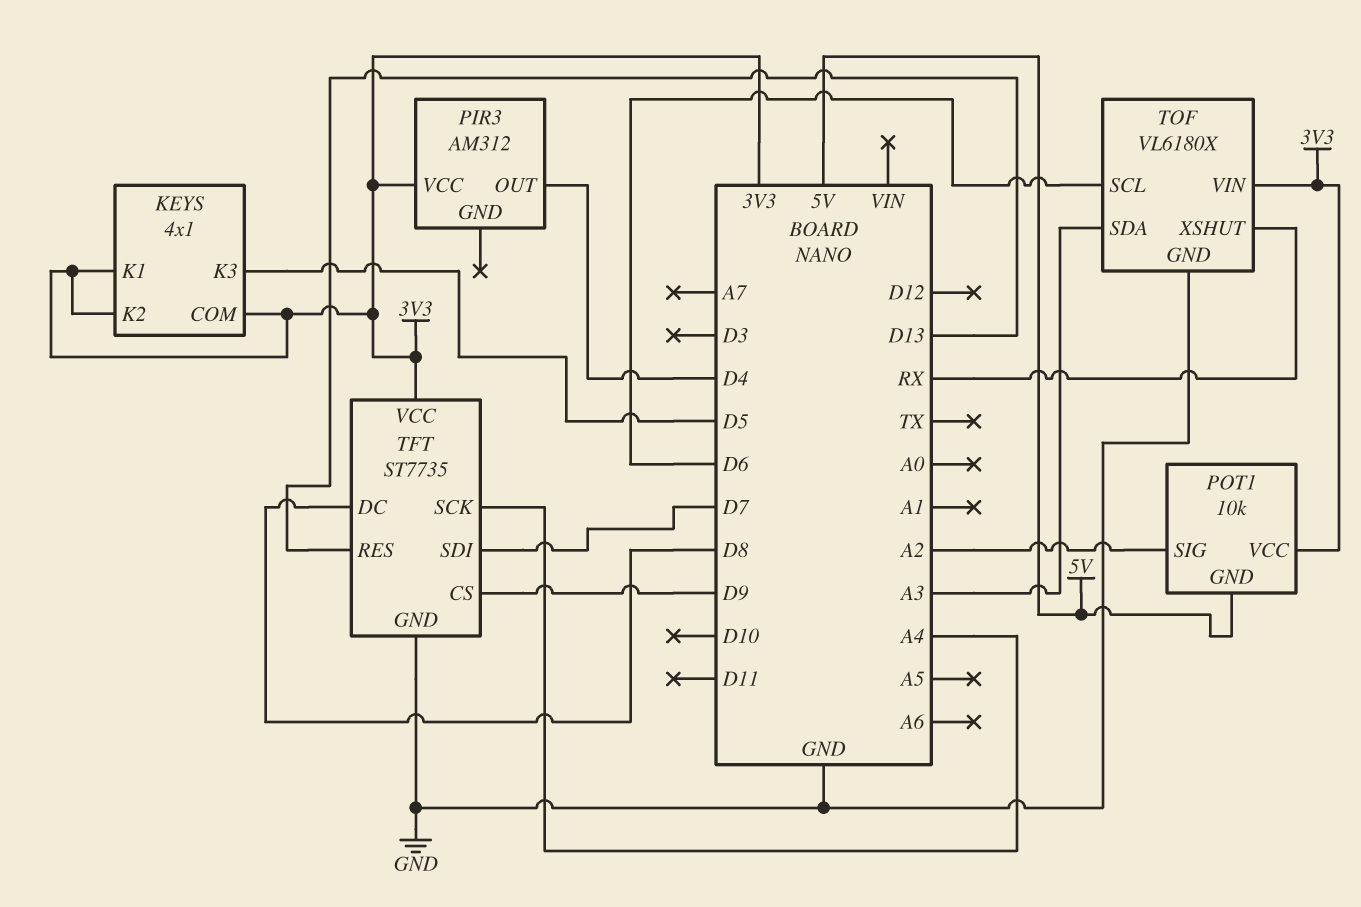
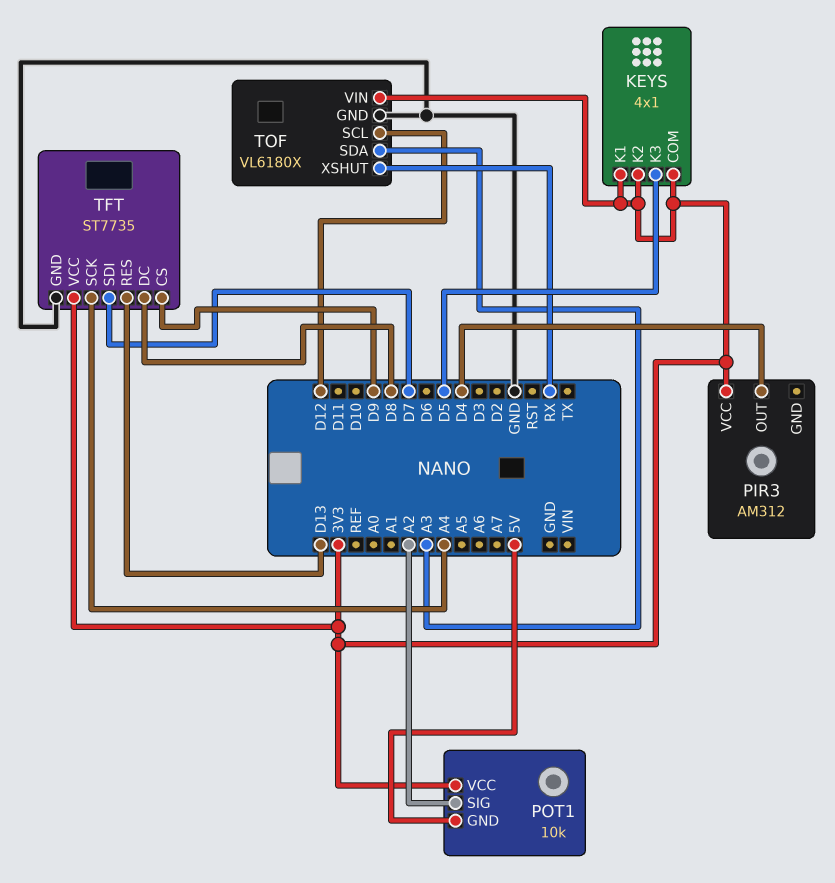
TOF pin SCL: D6 -> D12

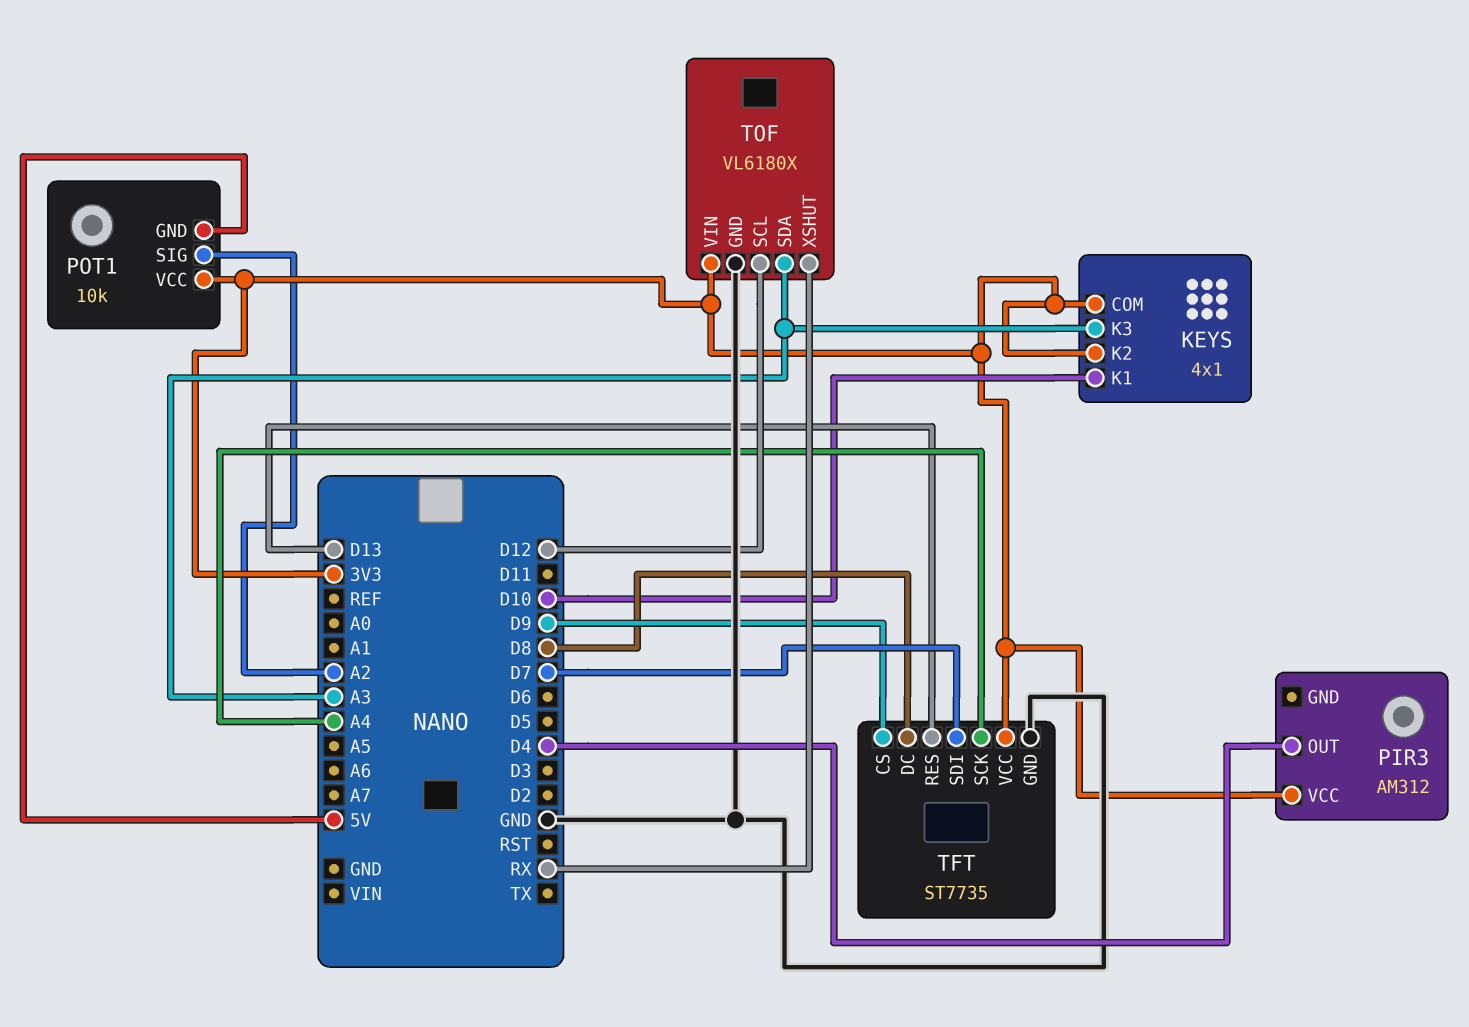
KEYS pin K1: 3V3 -> D10
KEYS pin K3: D5 -> A3

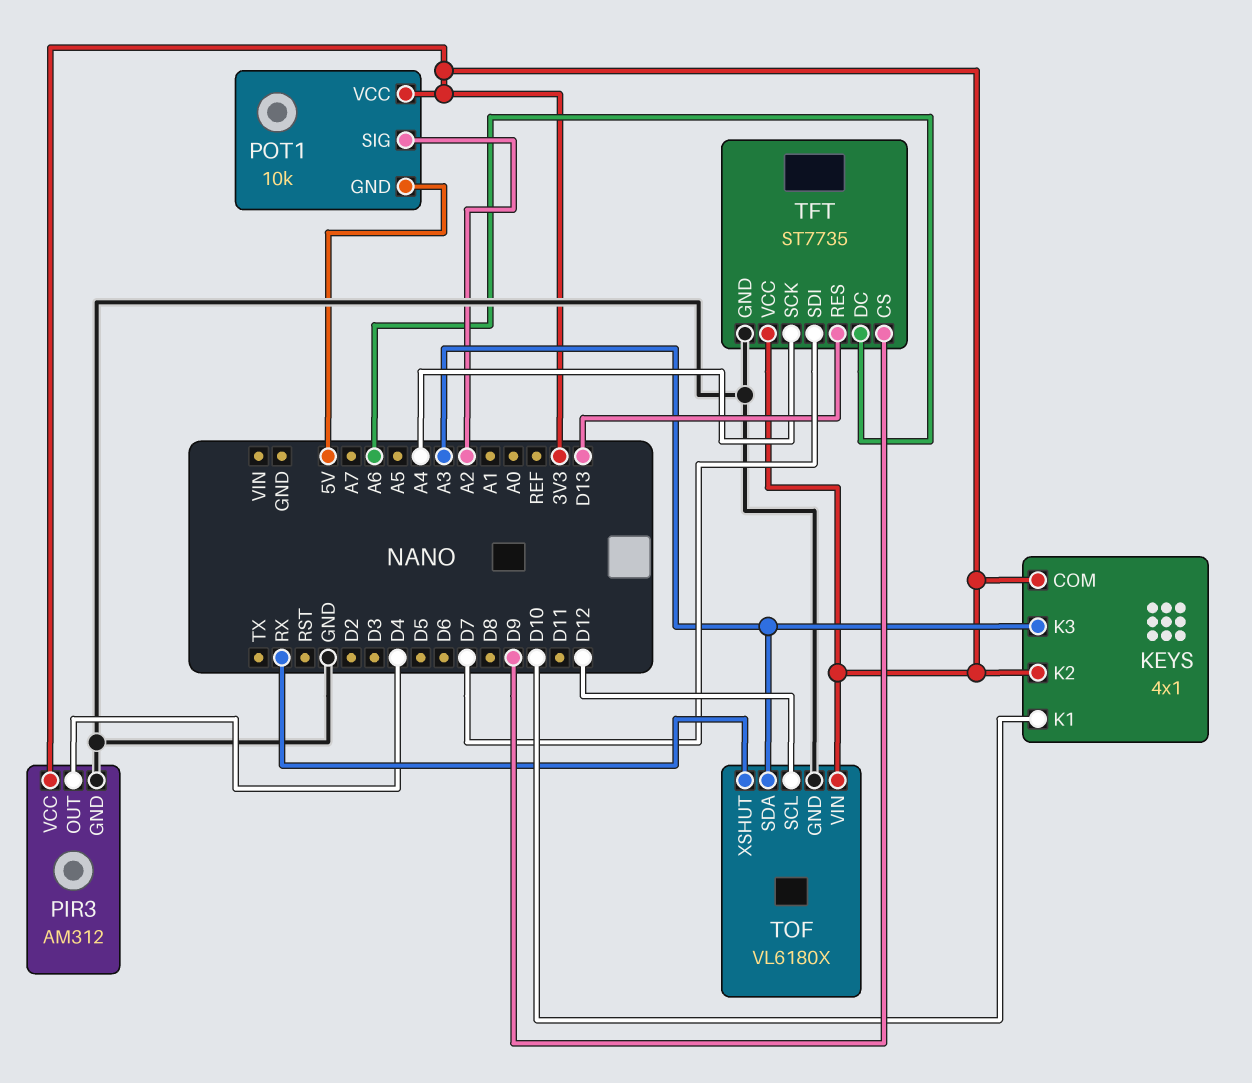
PIR3 pin GND: none -> GND
TFT pin DC: D8 -> A6

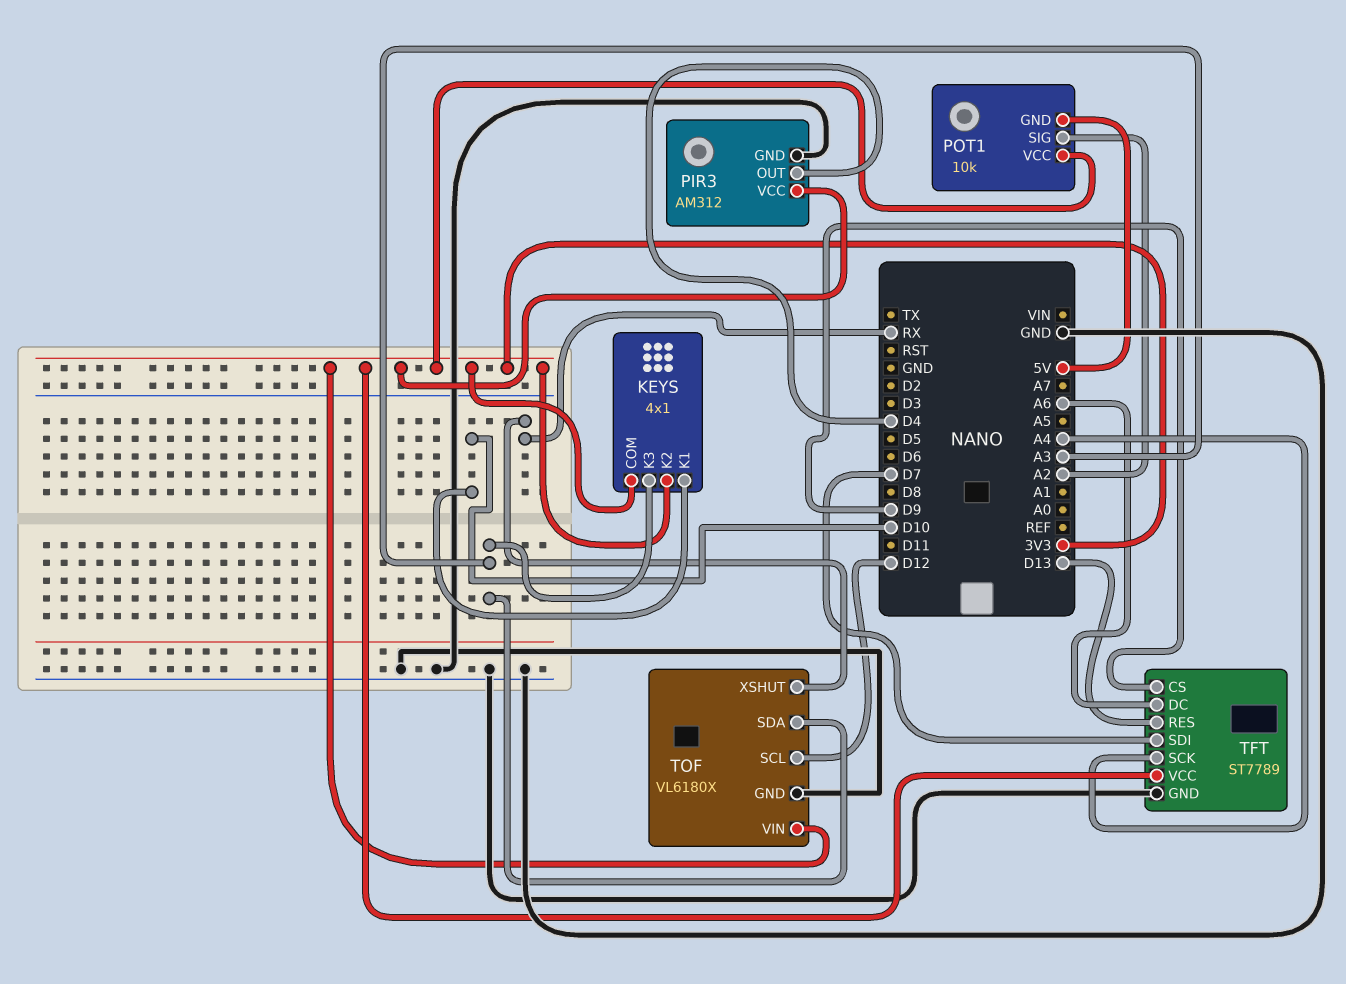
TFT: ST7735 -> ST7789

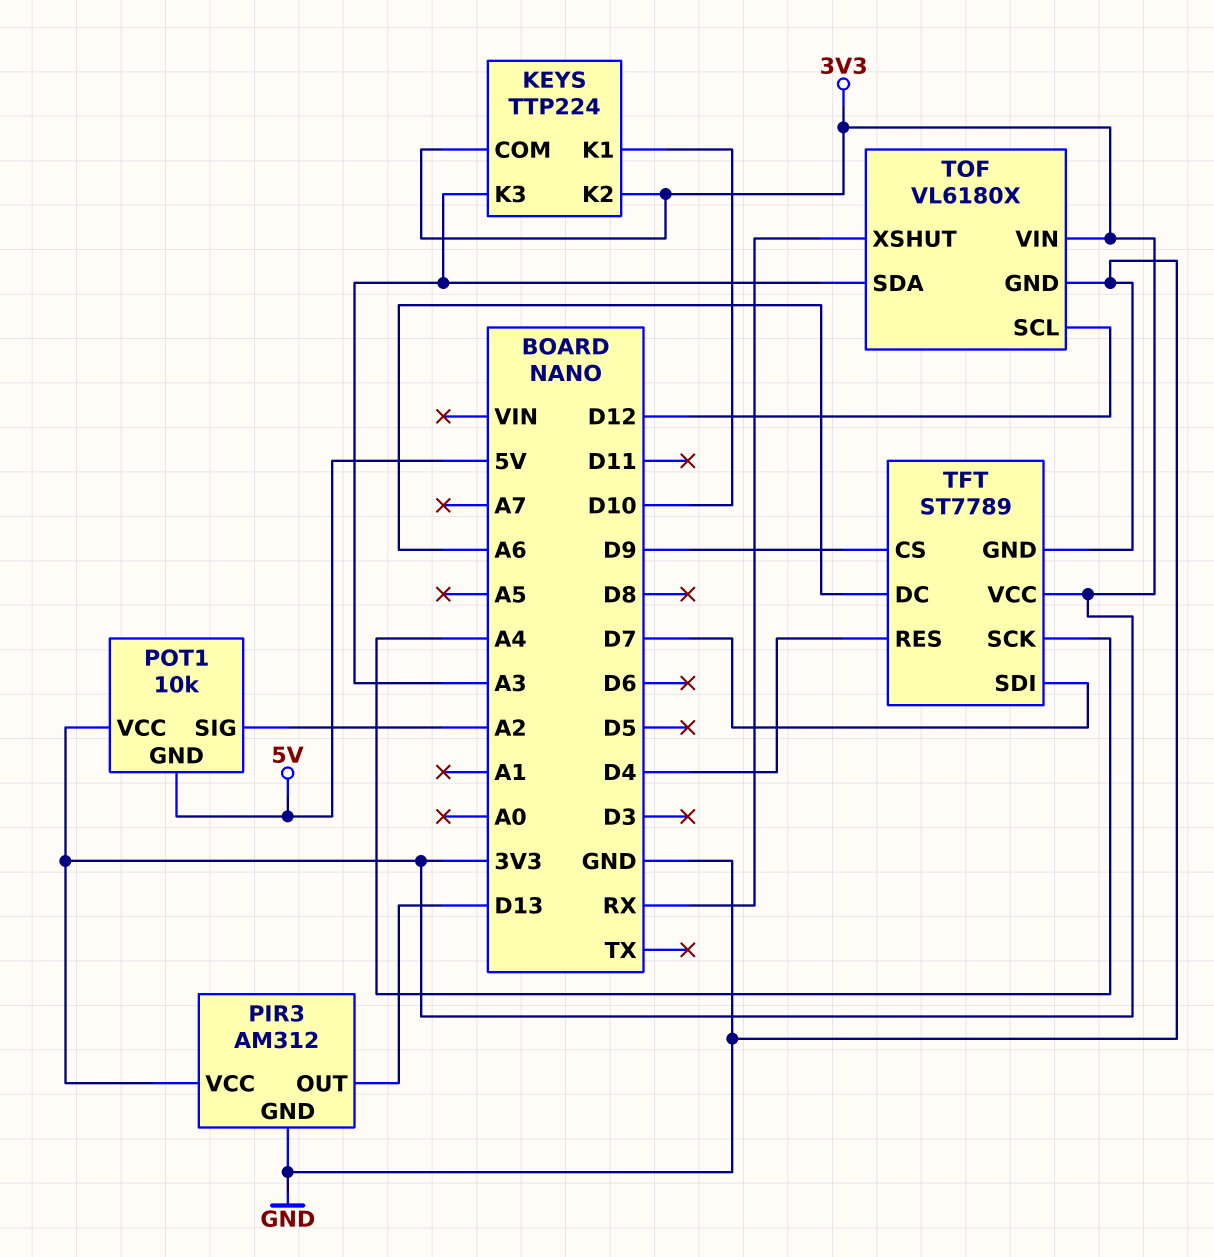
KEYS: 4x1 -> TTP224
PIR3 pin OUT: D4 -> D13
TFT pin RES: D13 -> D4

